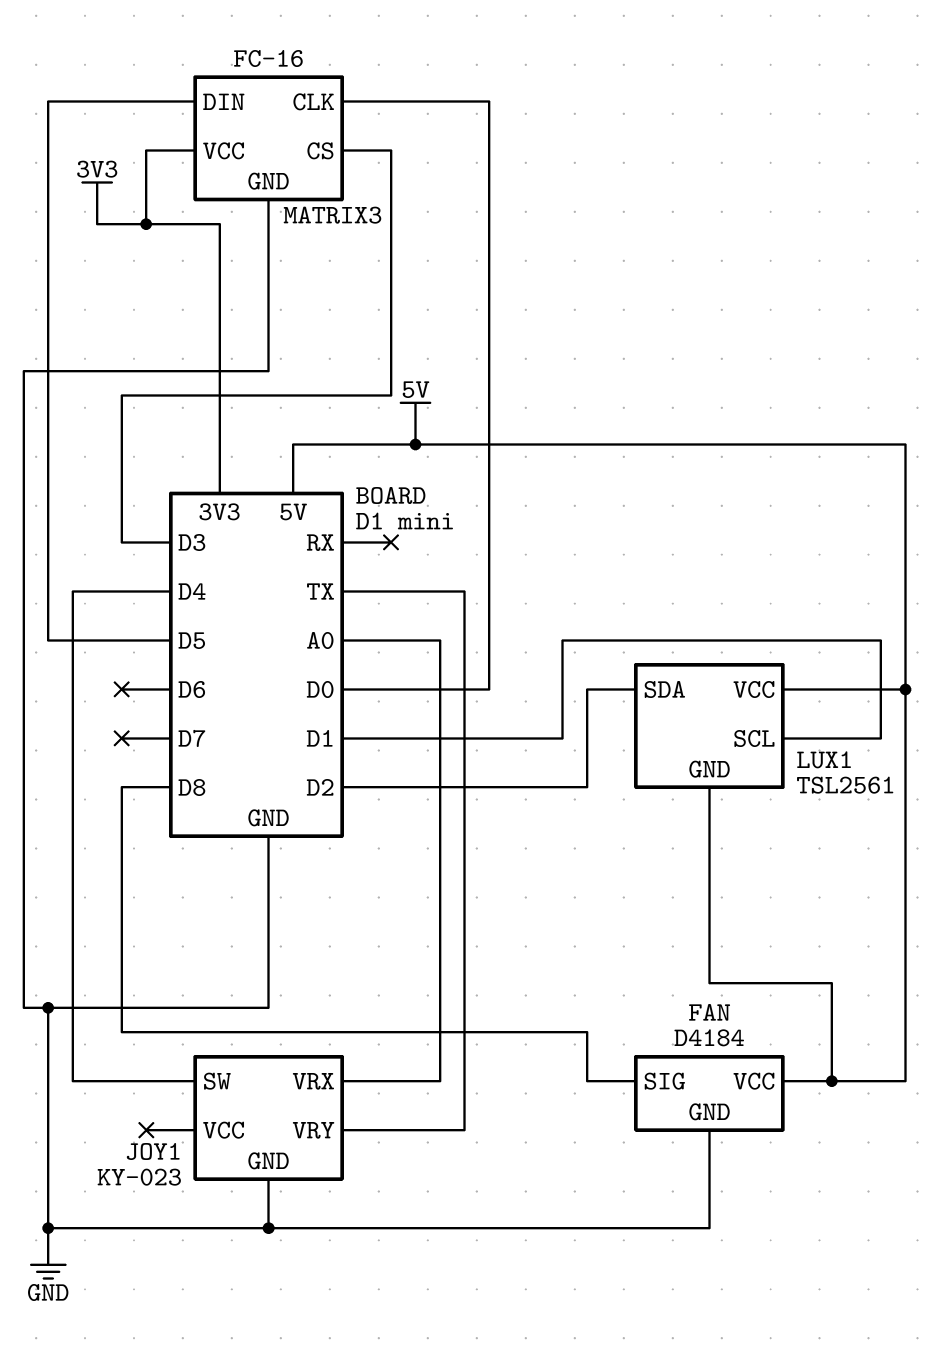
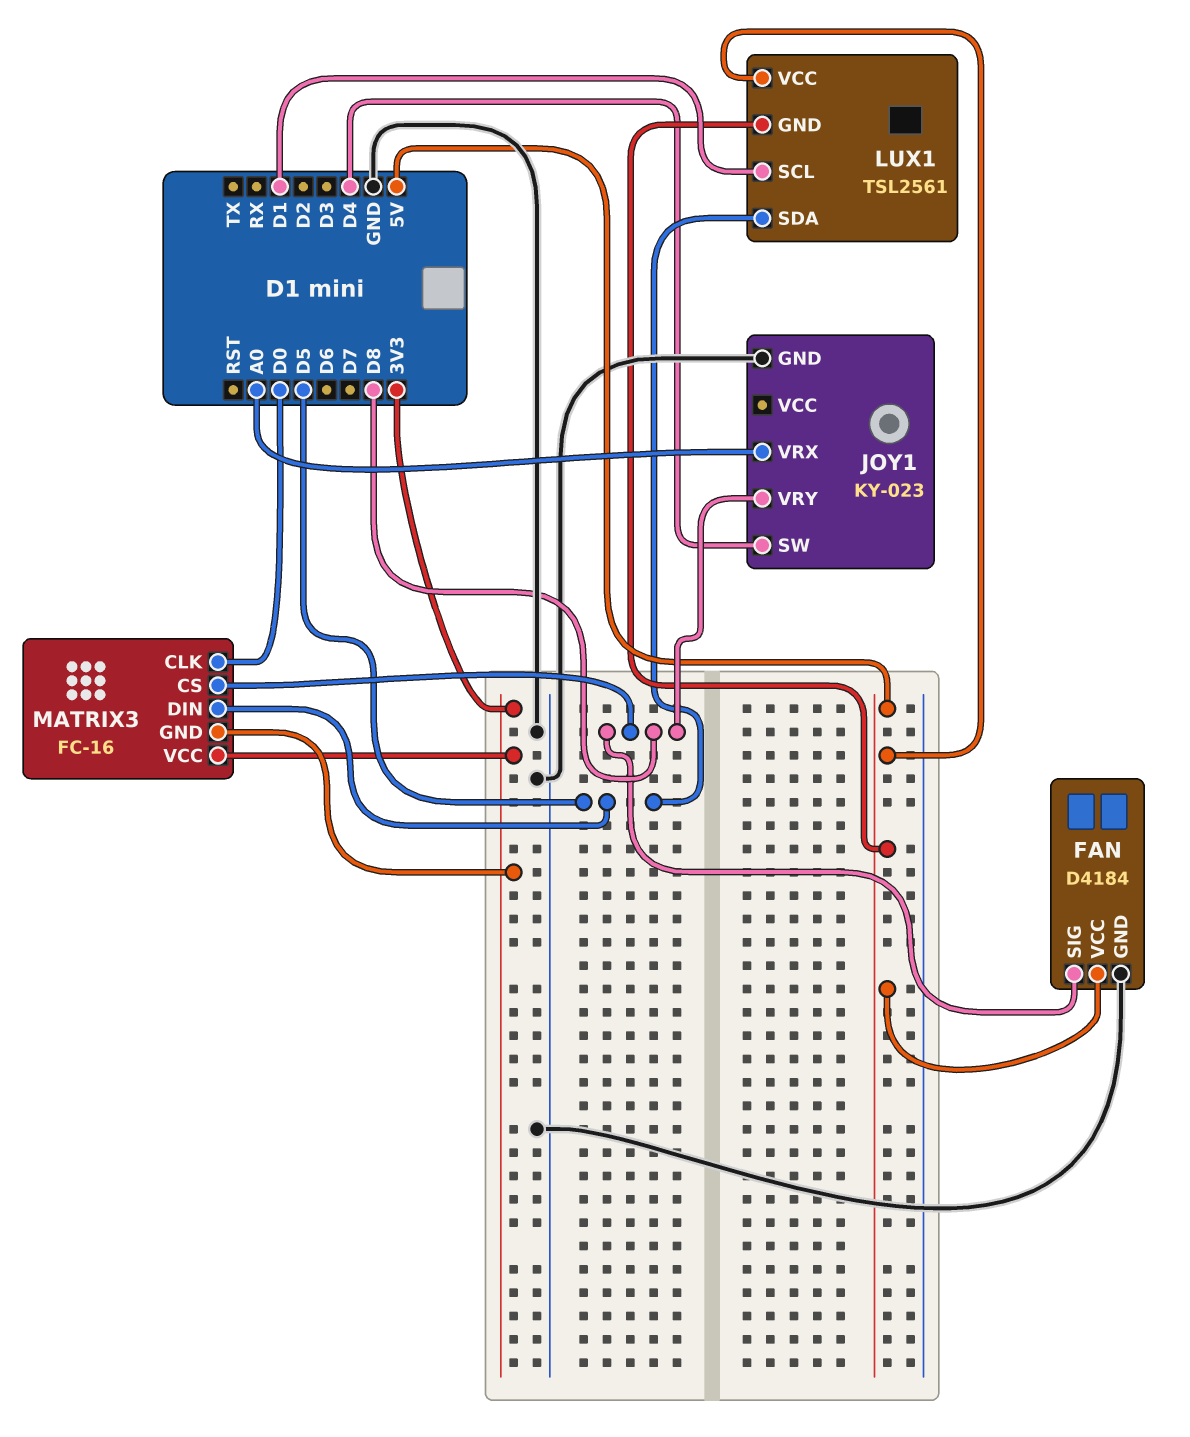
JOY1 pin VRY: TX -> D8
LUX1 pin SDA: D2 -> D5
MATRIX3 pin CS: D3 -> D8
MATRIX3 pin GND: GND -> 3V3

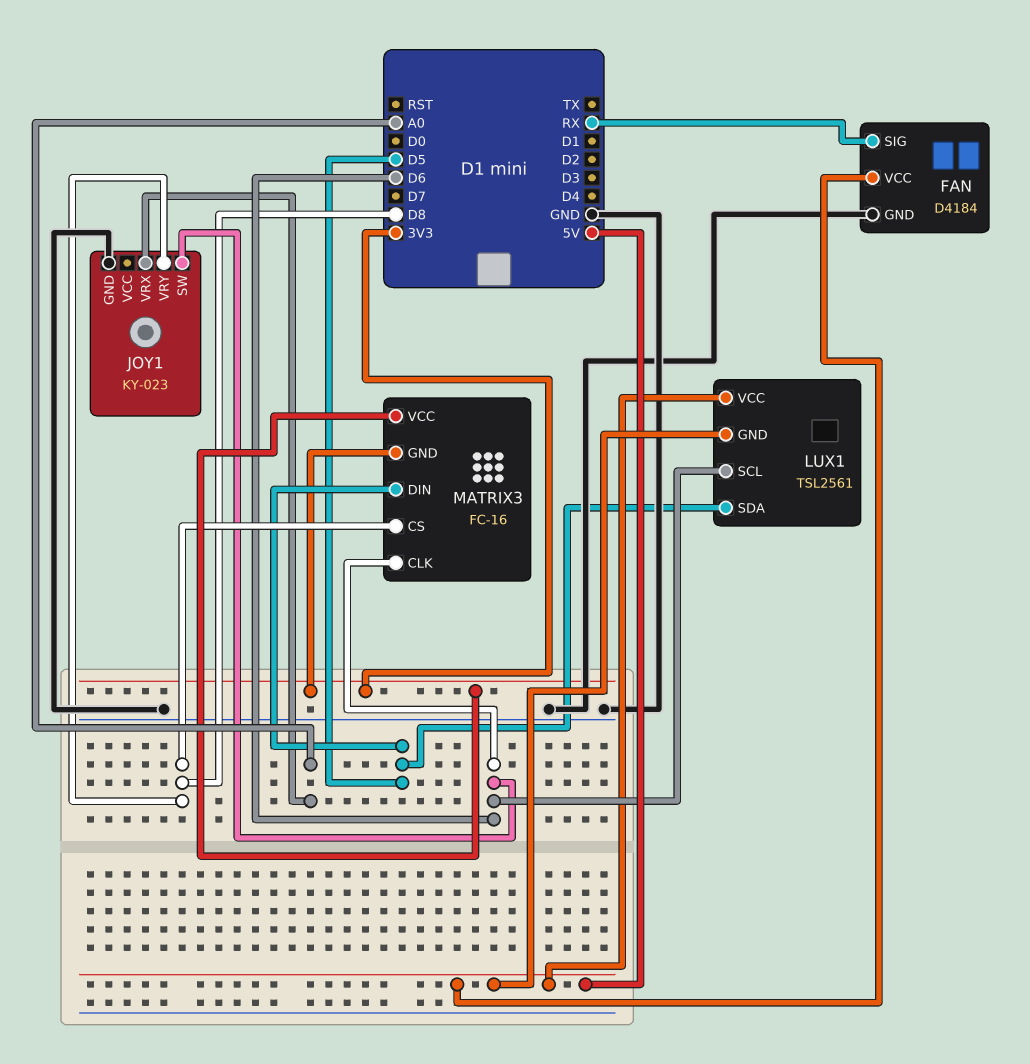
FAN pin SIG: D8 -> RX
JOY1 pin SW: D4 -> D6
LUX1 pin SCL: D1 -> D6
MATRIX3 pin CLK: D0 -> D6

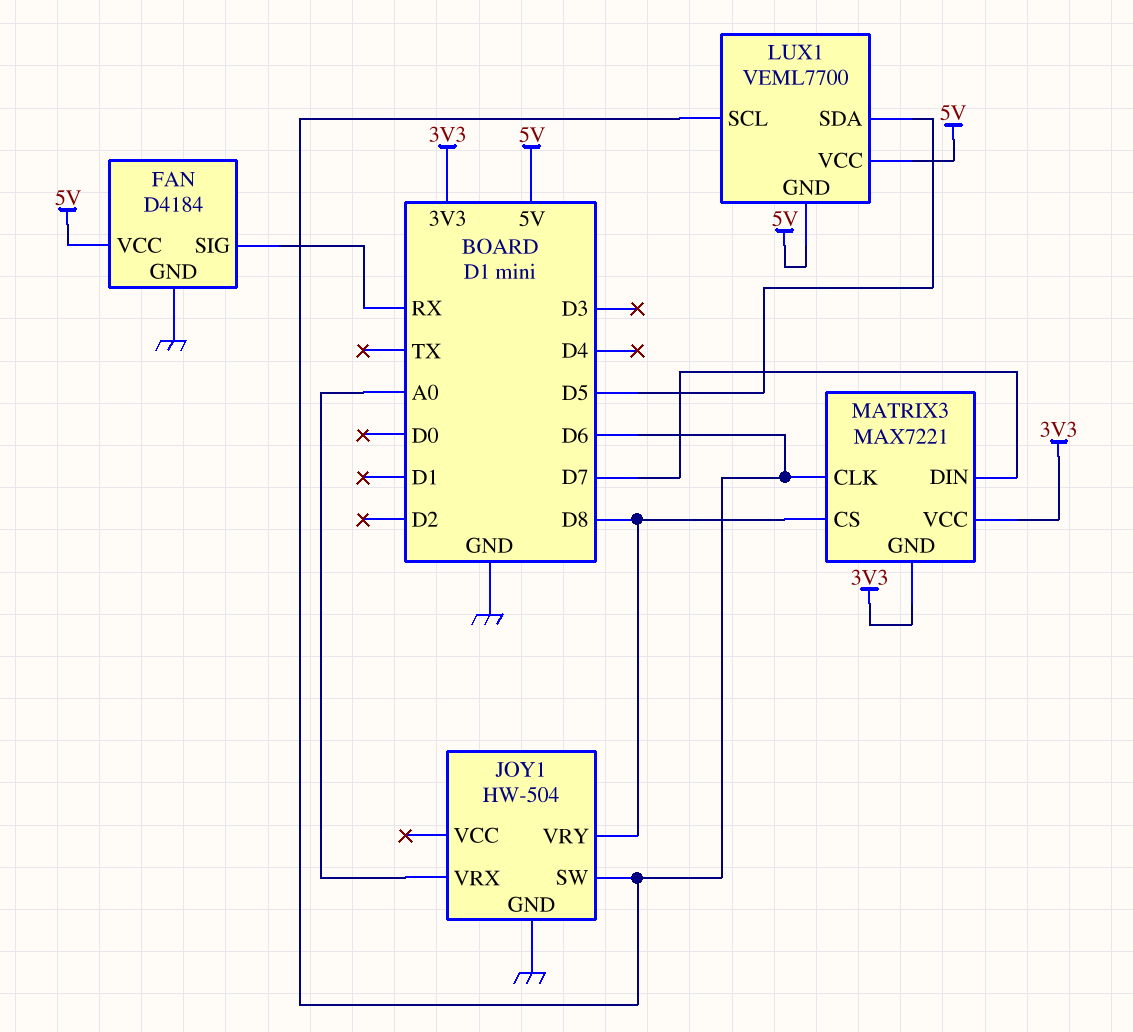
JOY1: KY-023 -> HW-504
LUX1: TSL2561 -> VEML7700
MATRIX3: FC-16 -> MAX7221
MATRIX3 pin DIN: D5 -> D7

